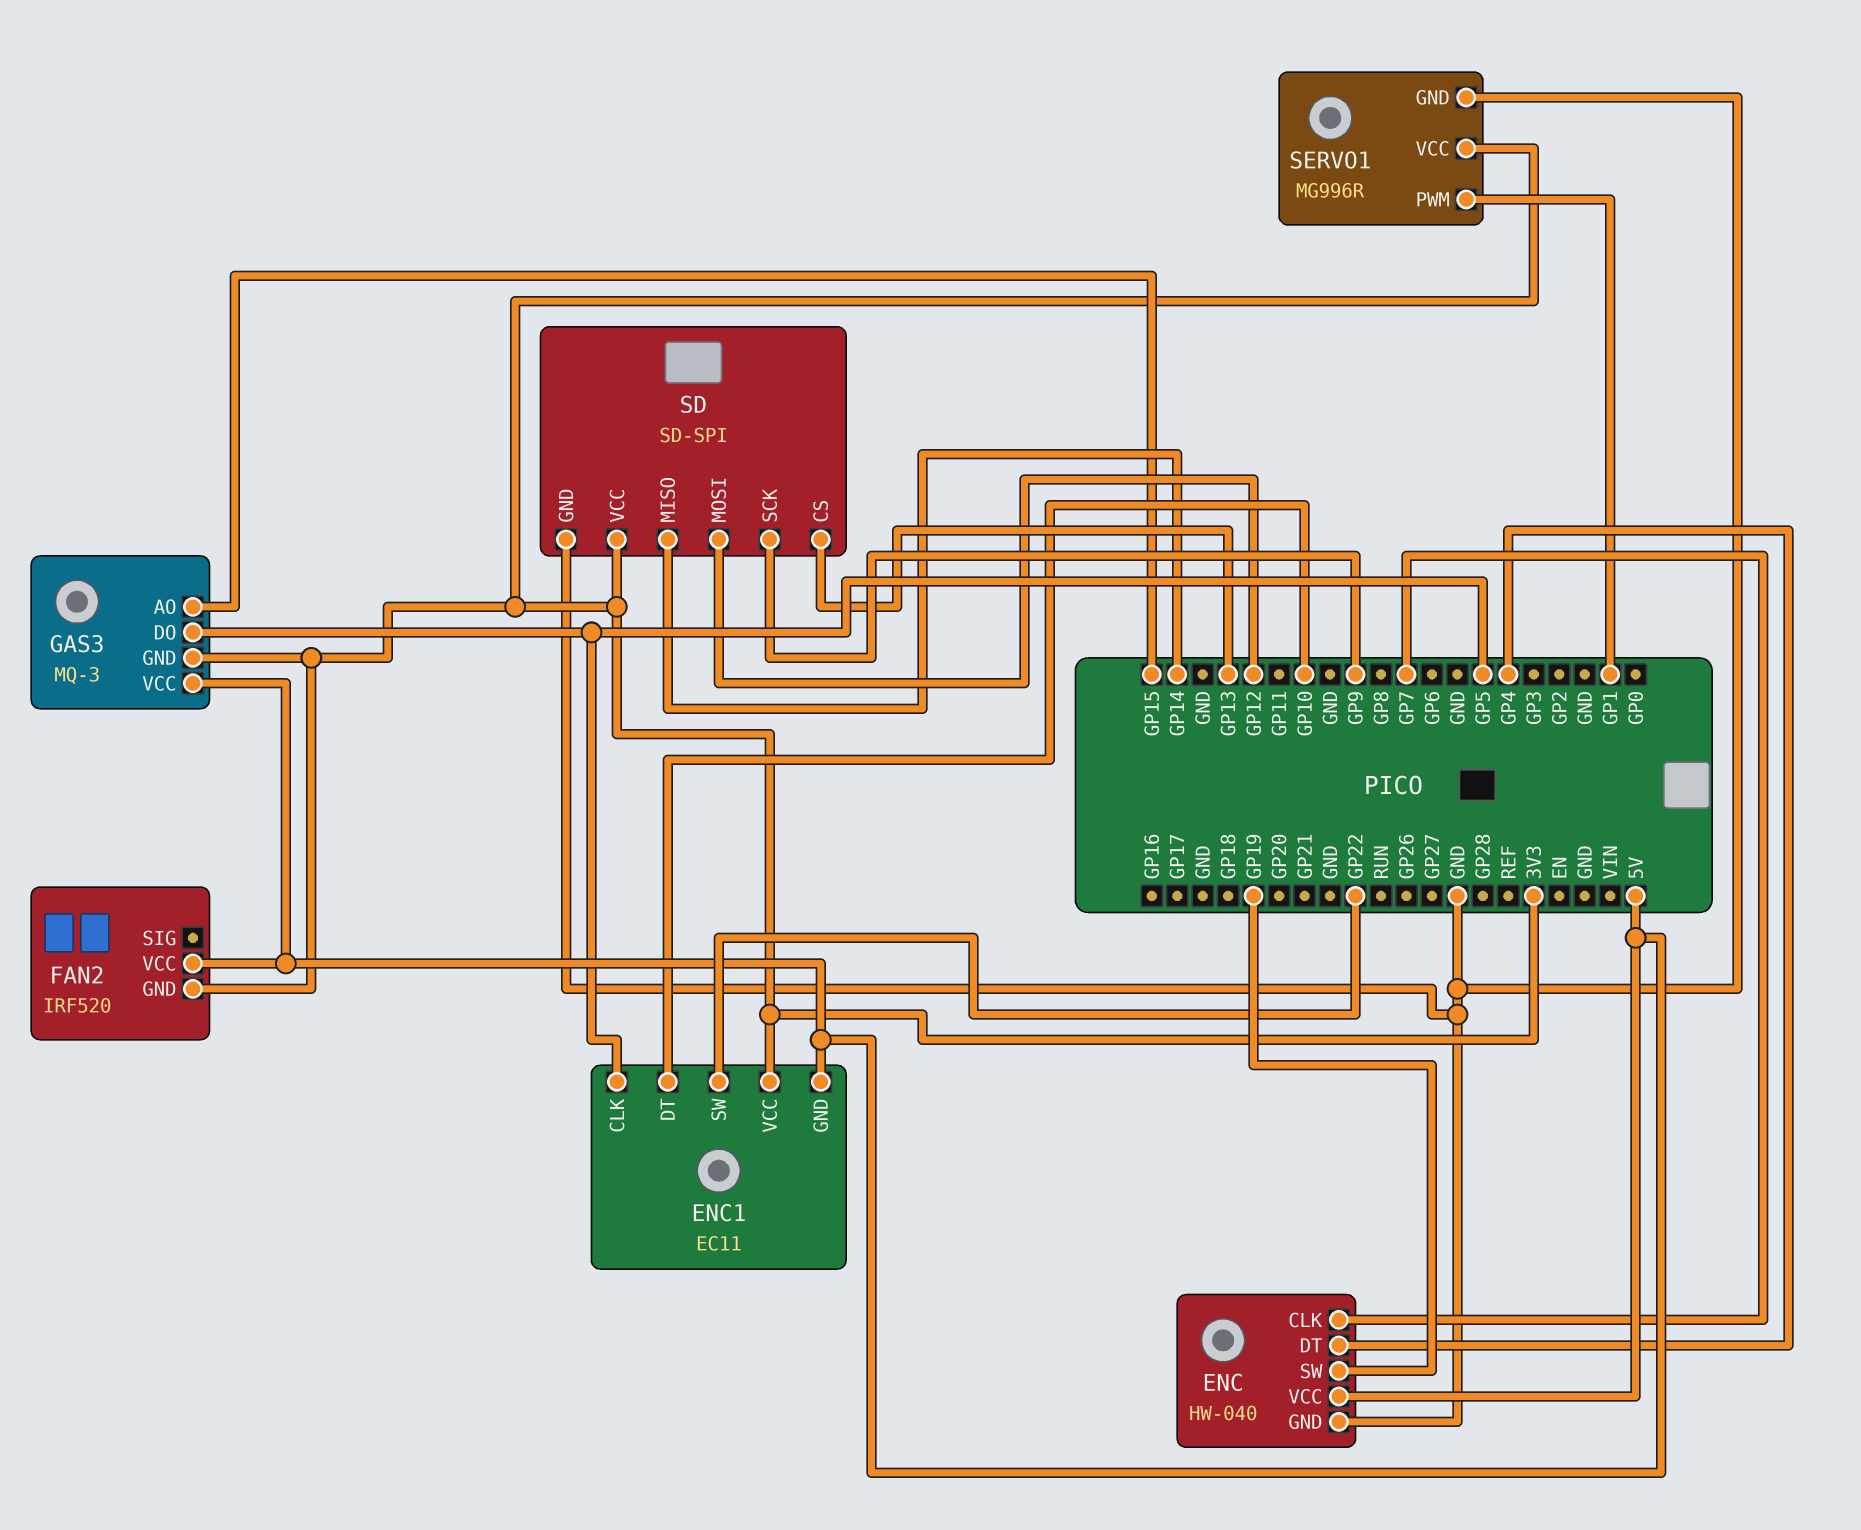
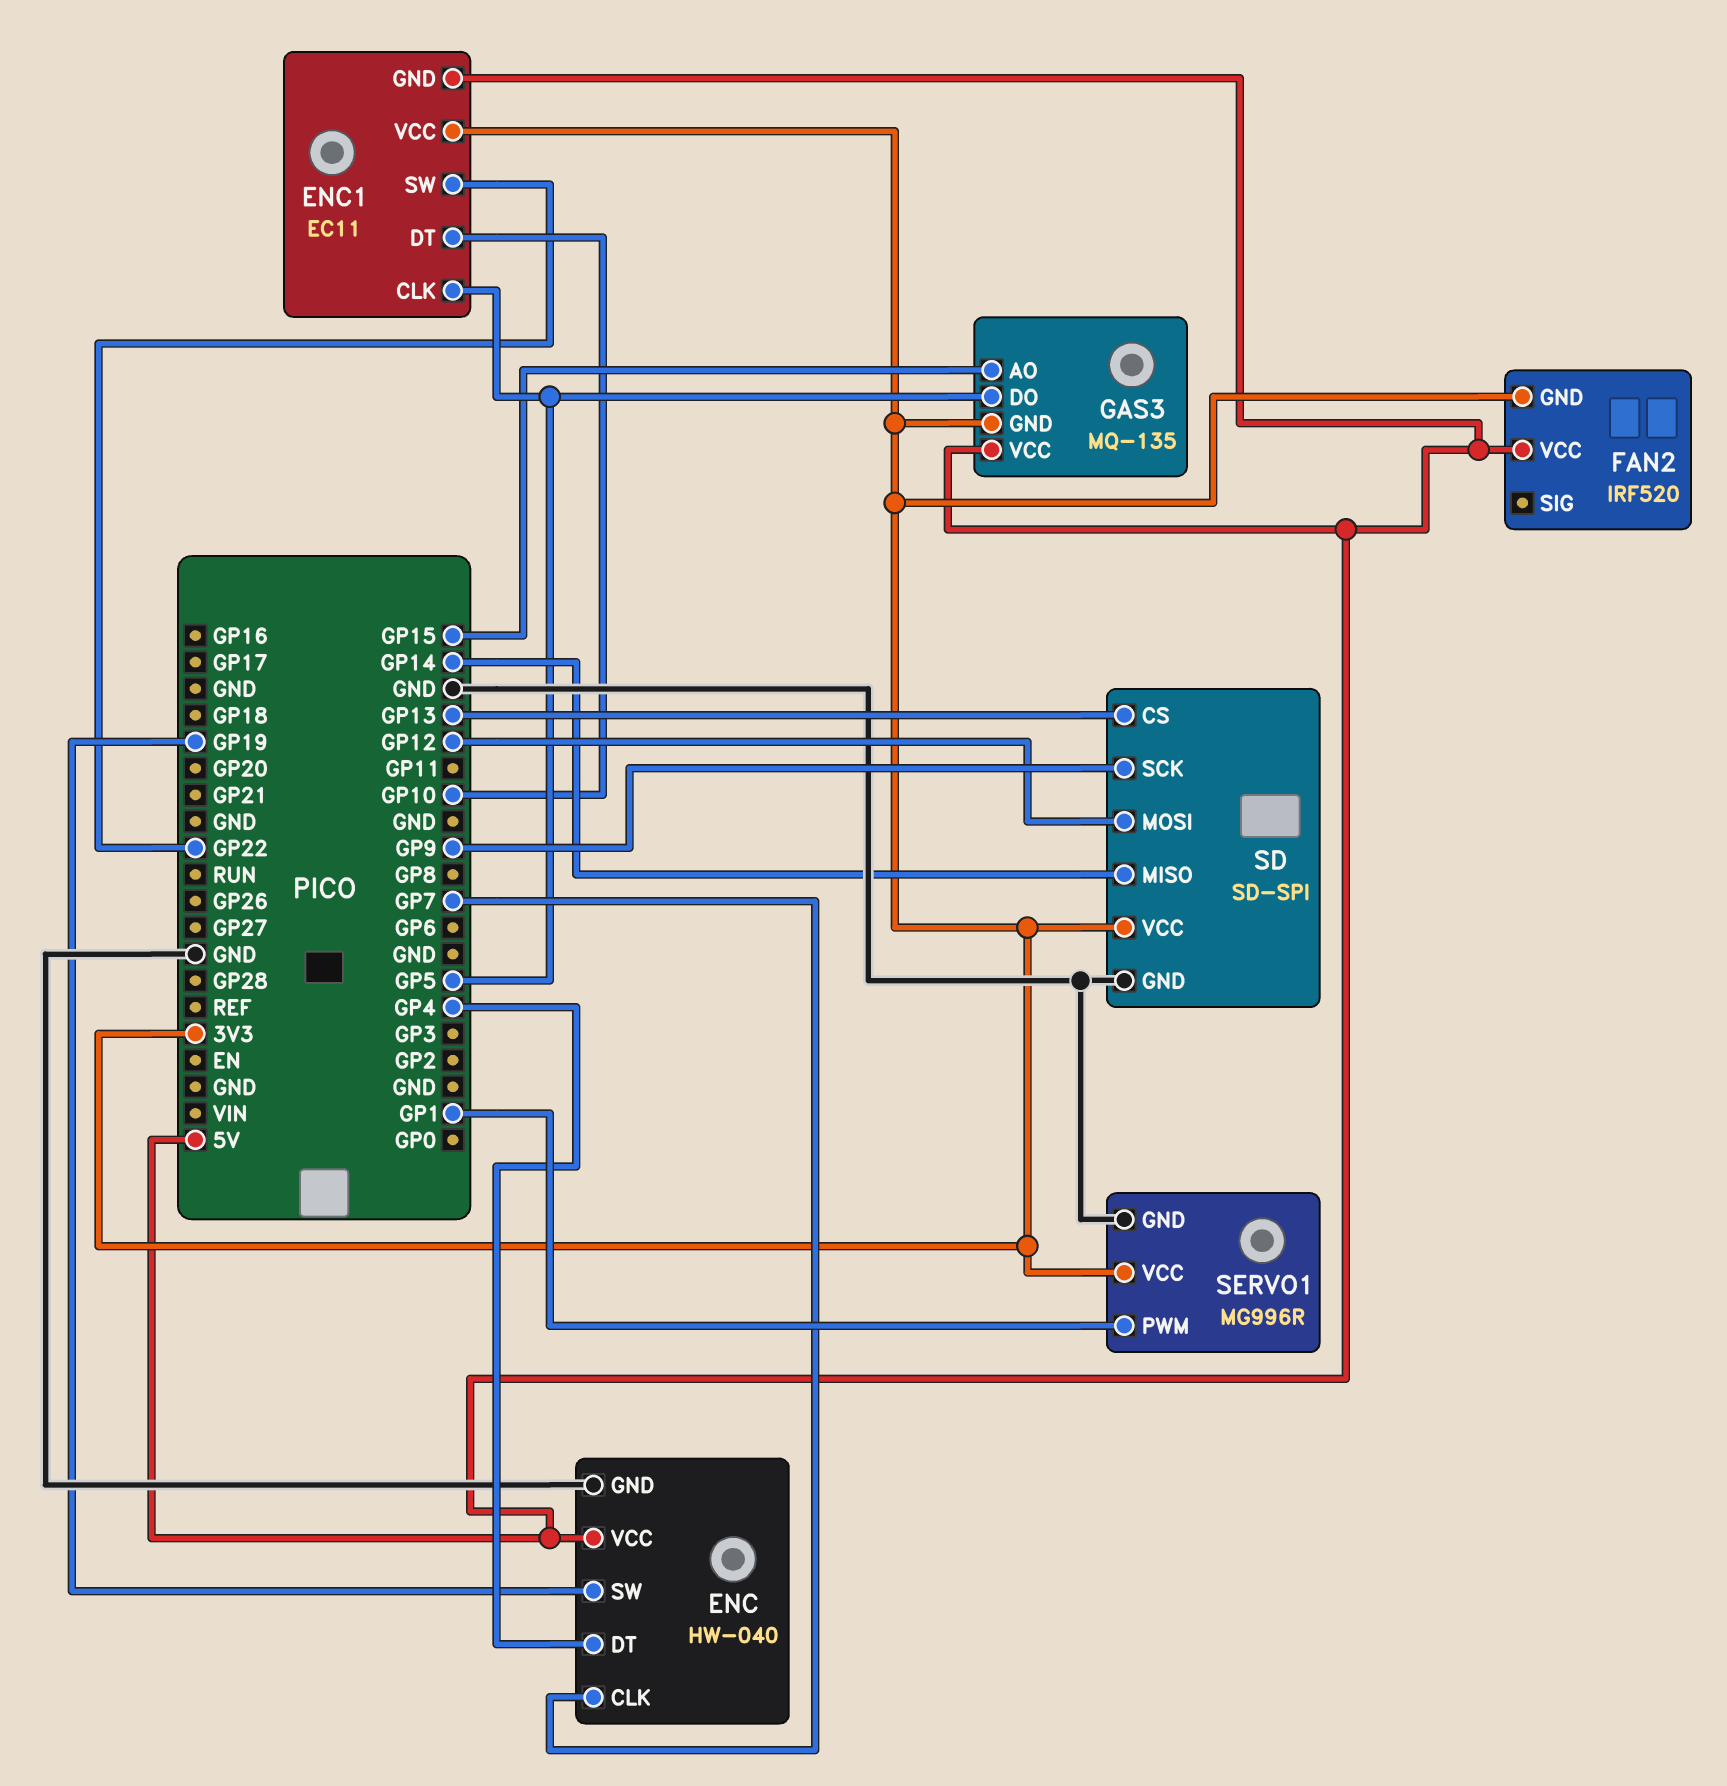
GAS3: MQ-3 -> MQ-135

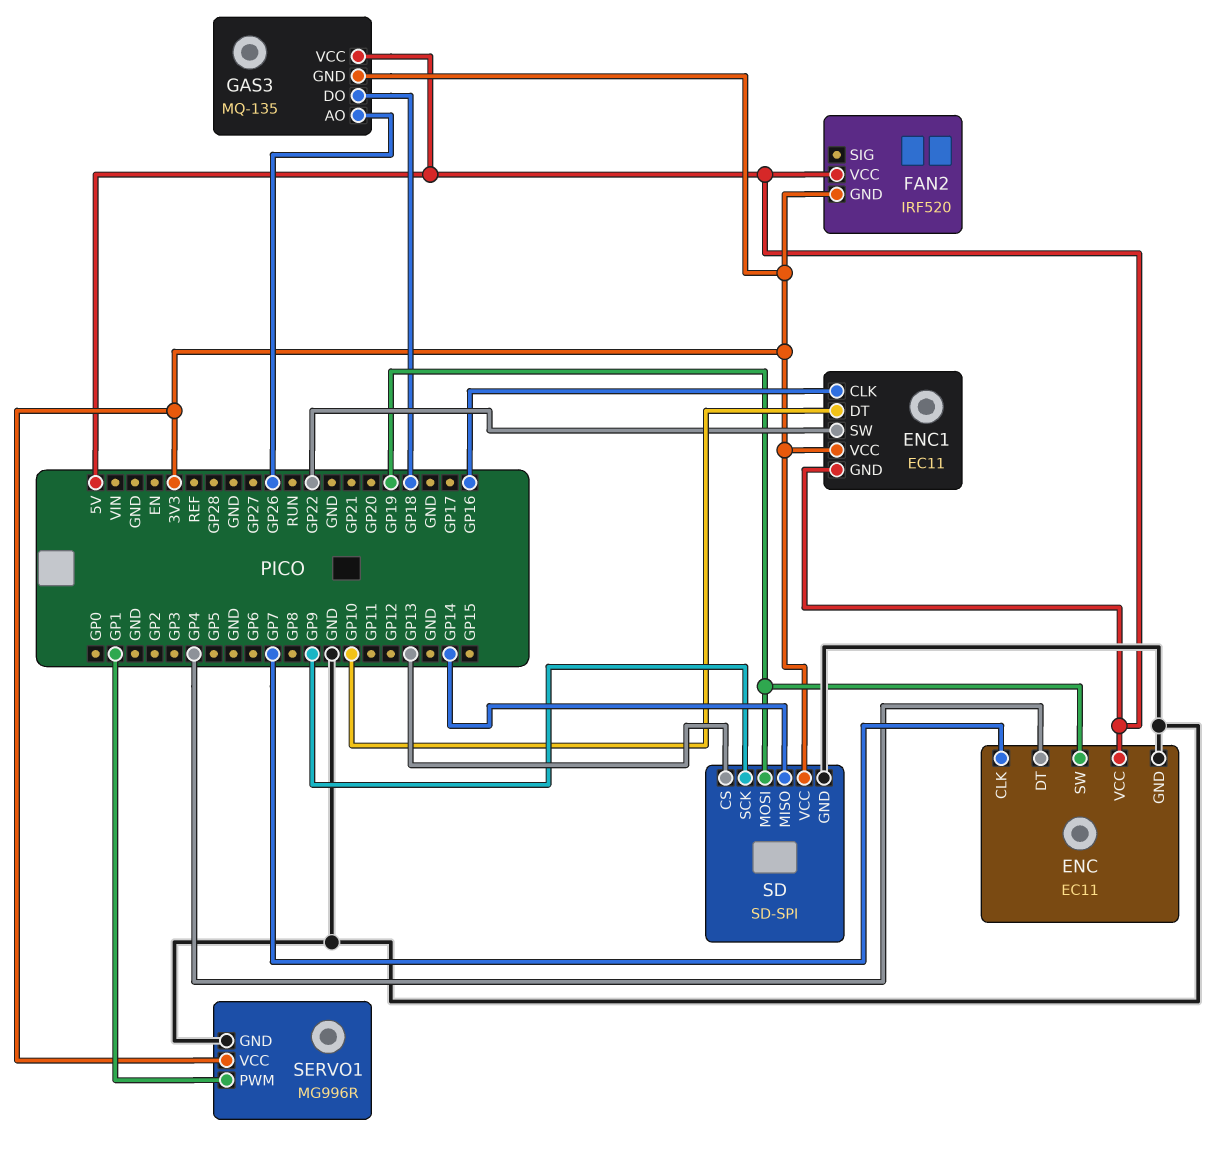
ENC: HW-040 -> EC11
ENC1 pin CLK: GP5 -> GP16
GAS3 pin AO: GP15 -> GP26
GAS3 pin DO: GP5 -> GP18
SD pin MOSI: GP12 -> GP19

